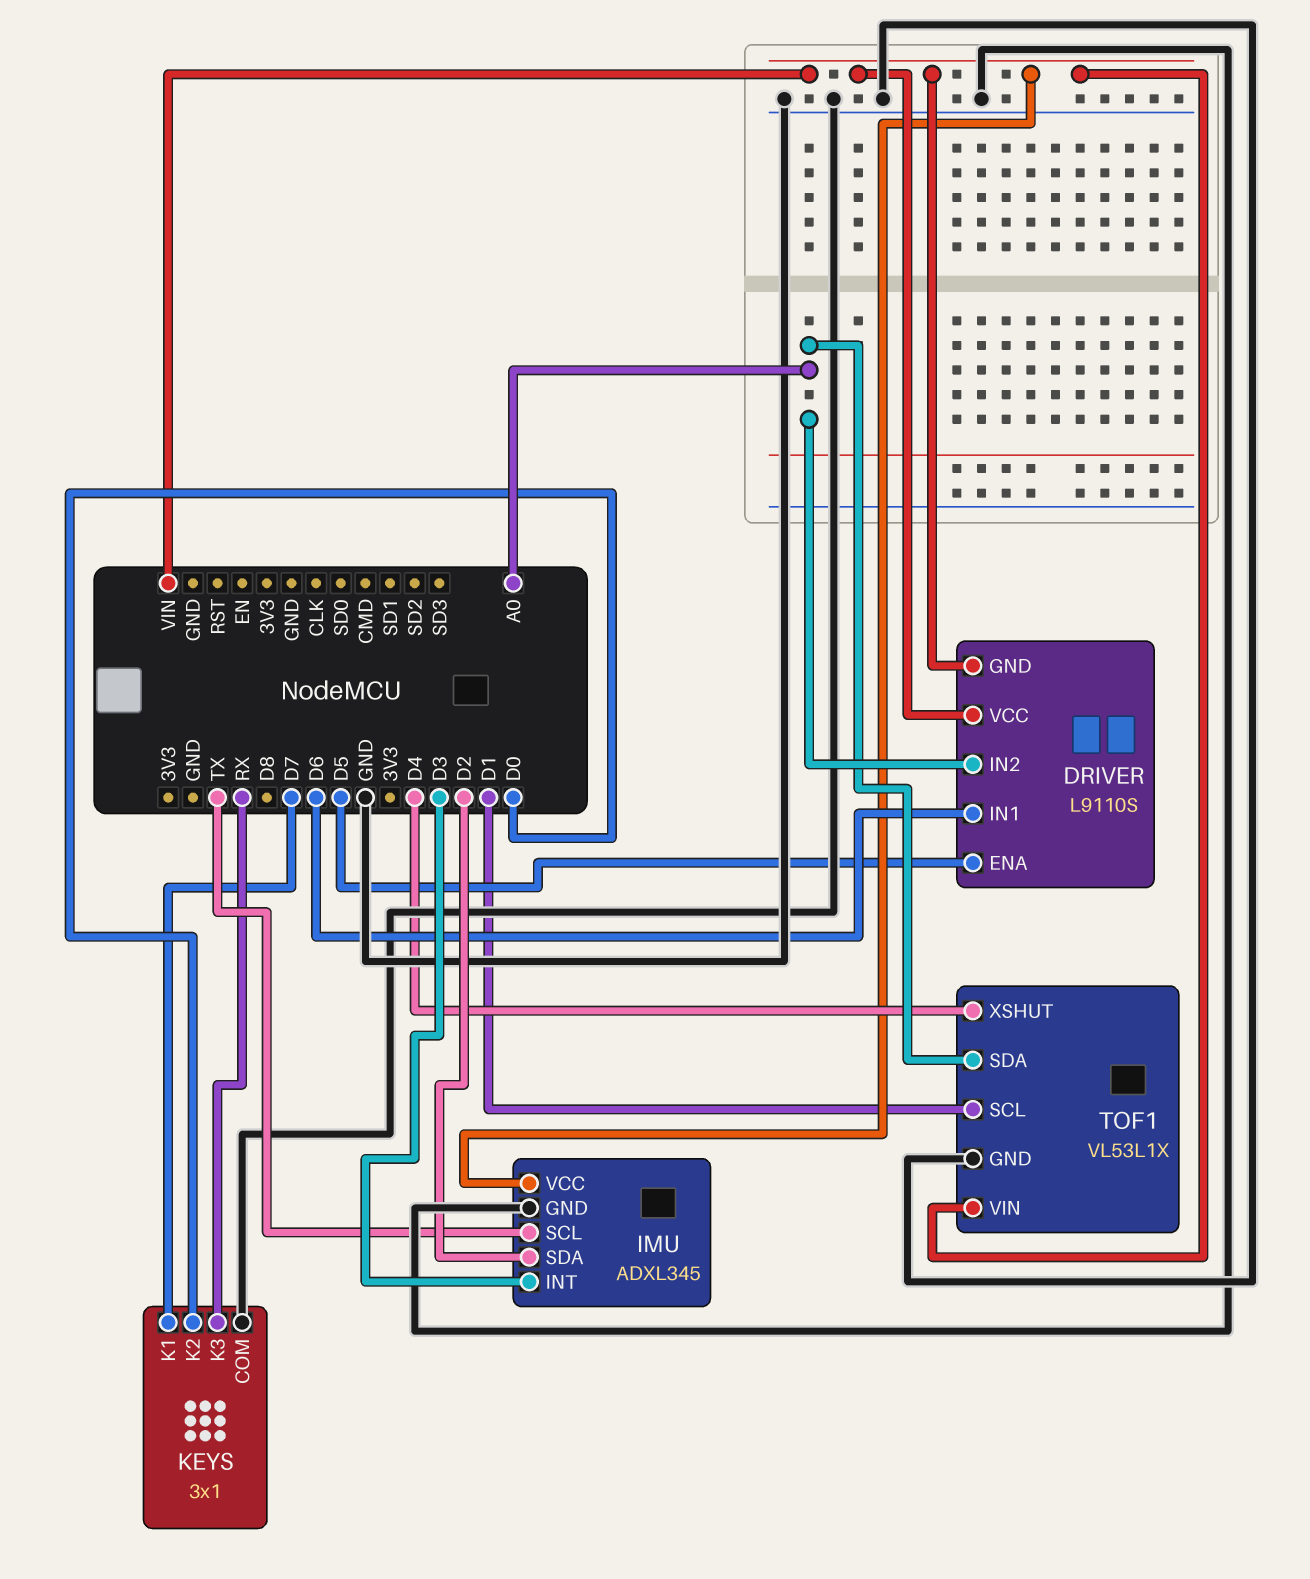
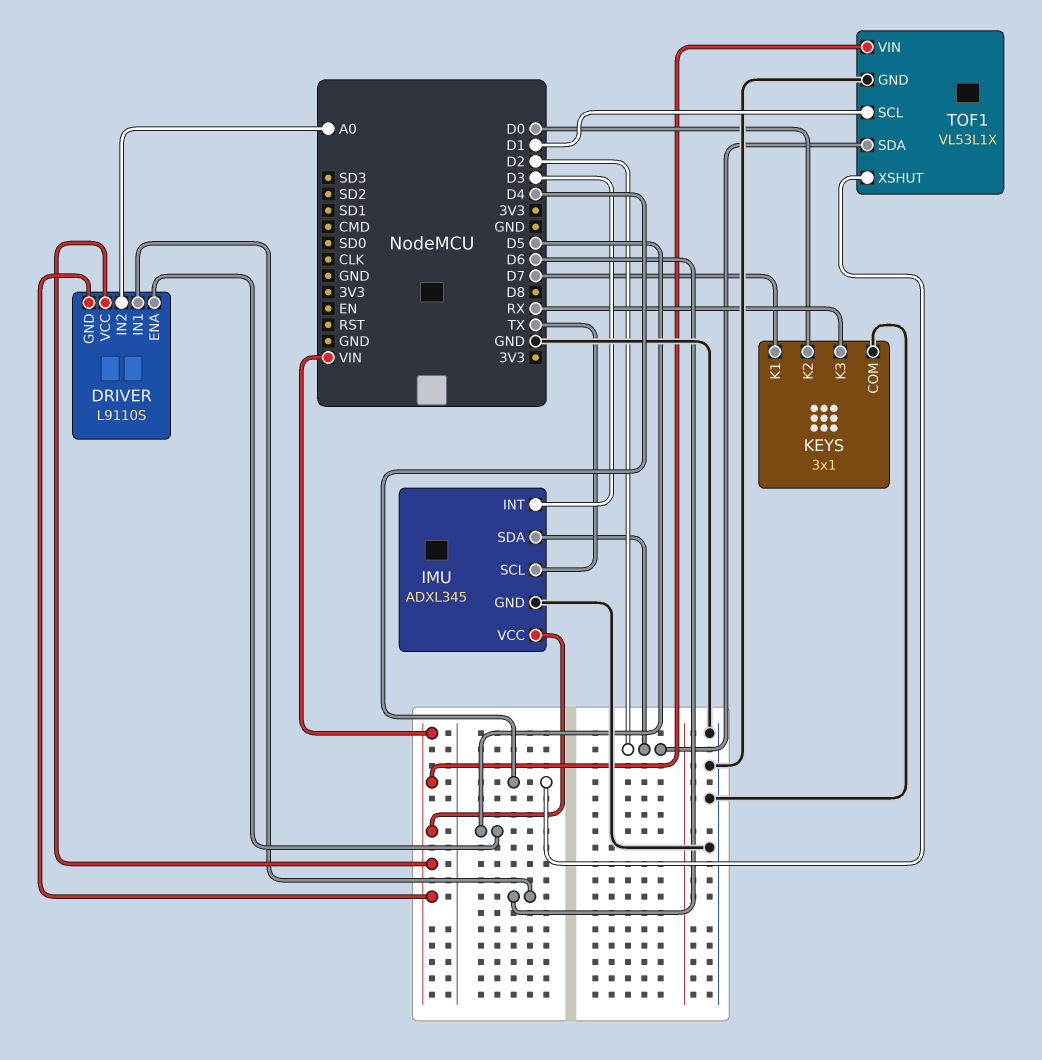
TOF1 pin SDA: A0 -> D2

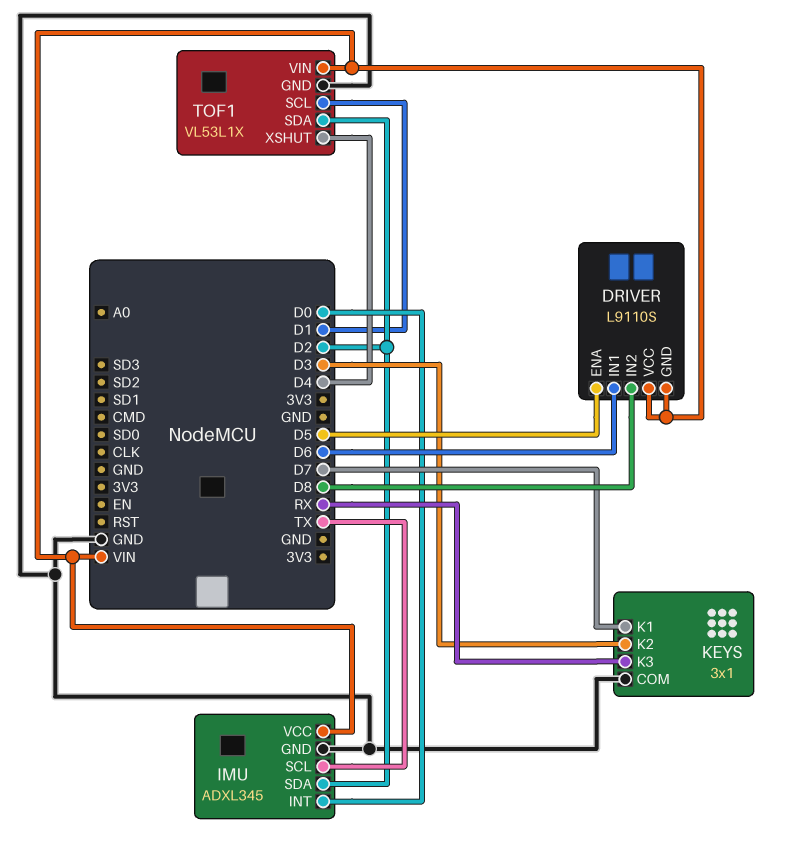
DRIVER pin IN2: A0 -> D8
IMU pin INT: D3 -> D0
KEYS pin K2: D0 -> D3

